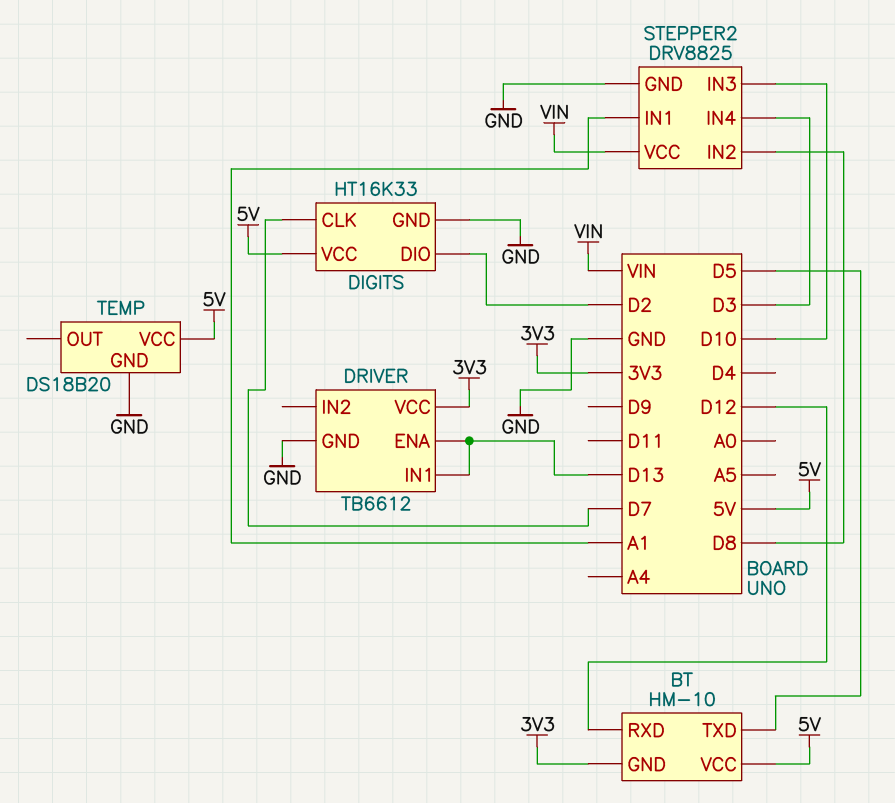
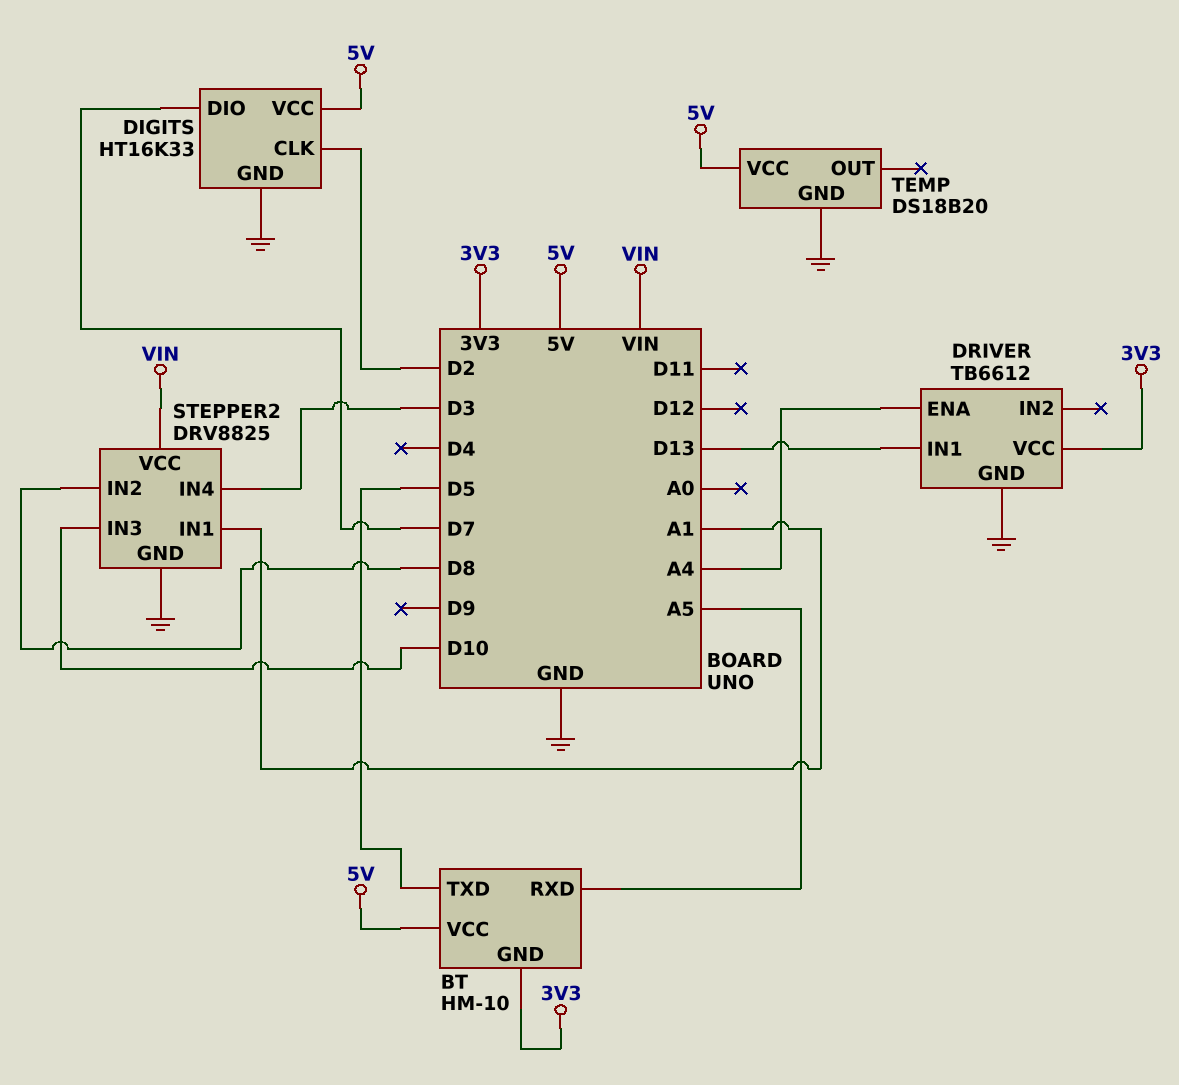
BT pin RXD: D12 -> A5
DIGITS pin CLK: D7 -> D2
DIGITS pin DIO: D2 -> D7
DRIVER pin ENA: D13 -> A4

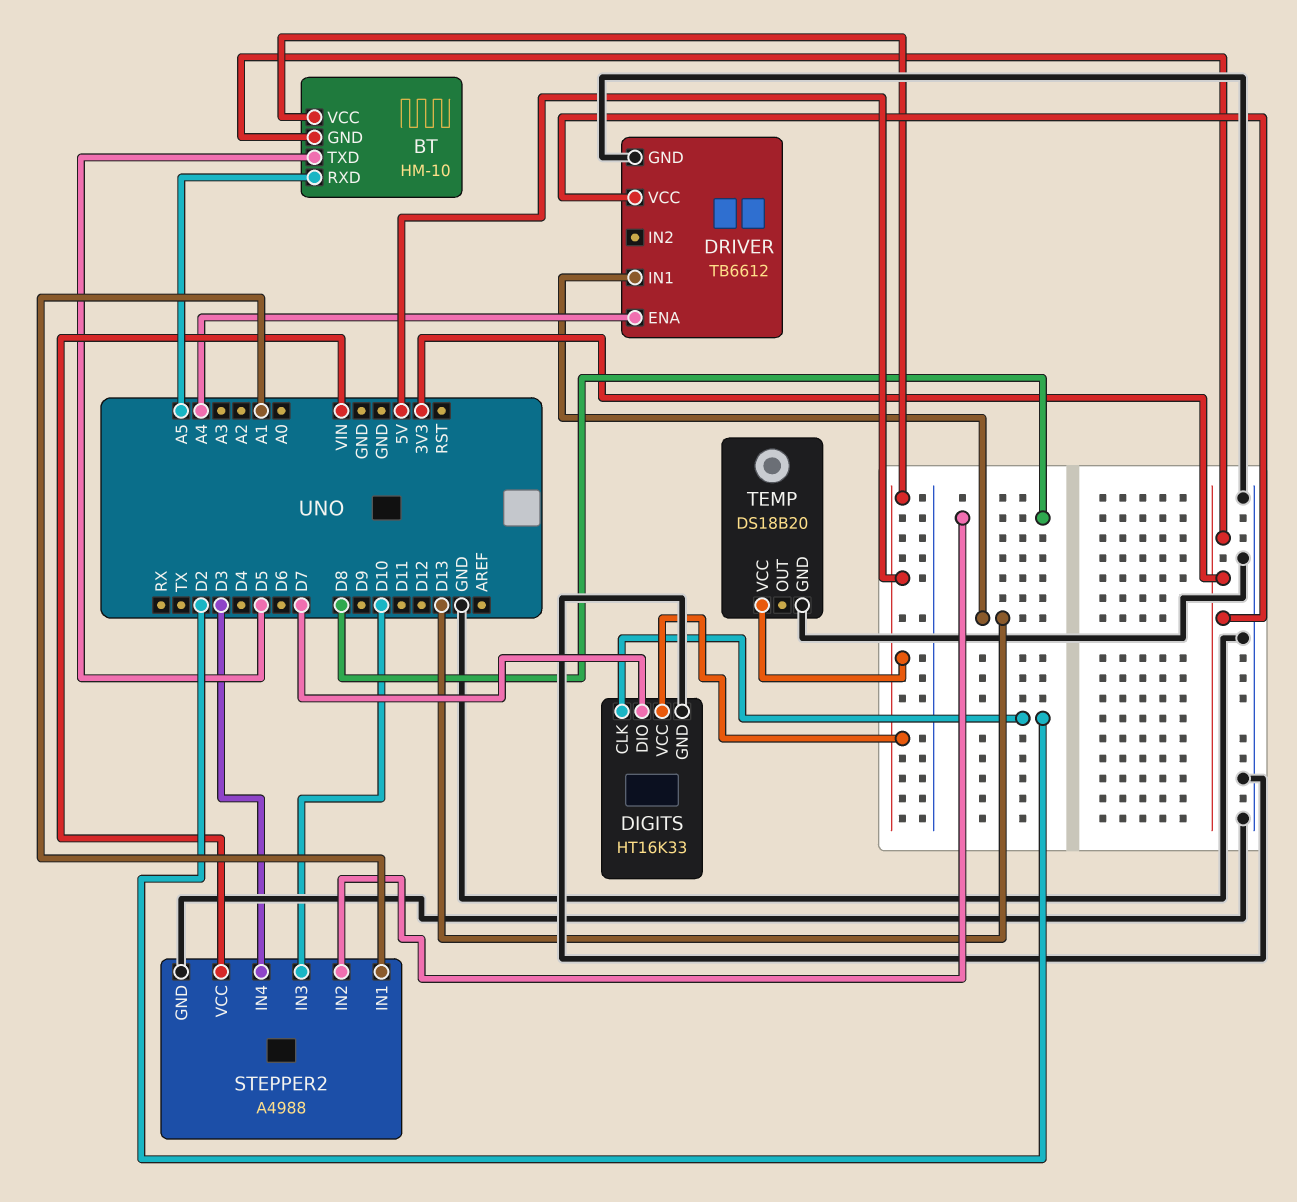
STEPPER2: DRV8825 -> A4988

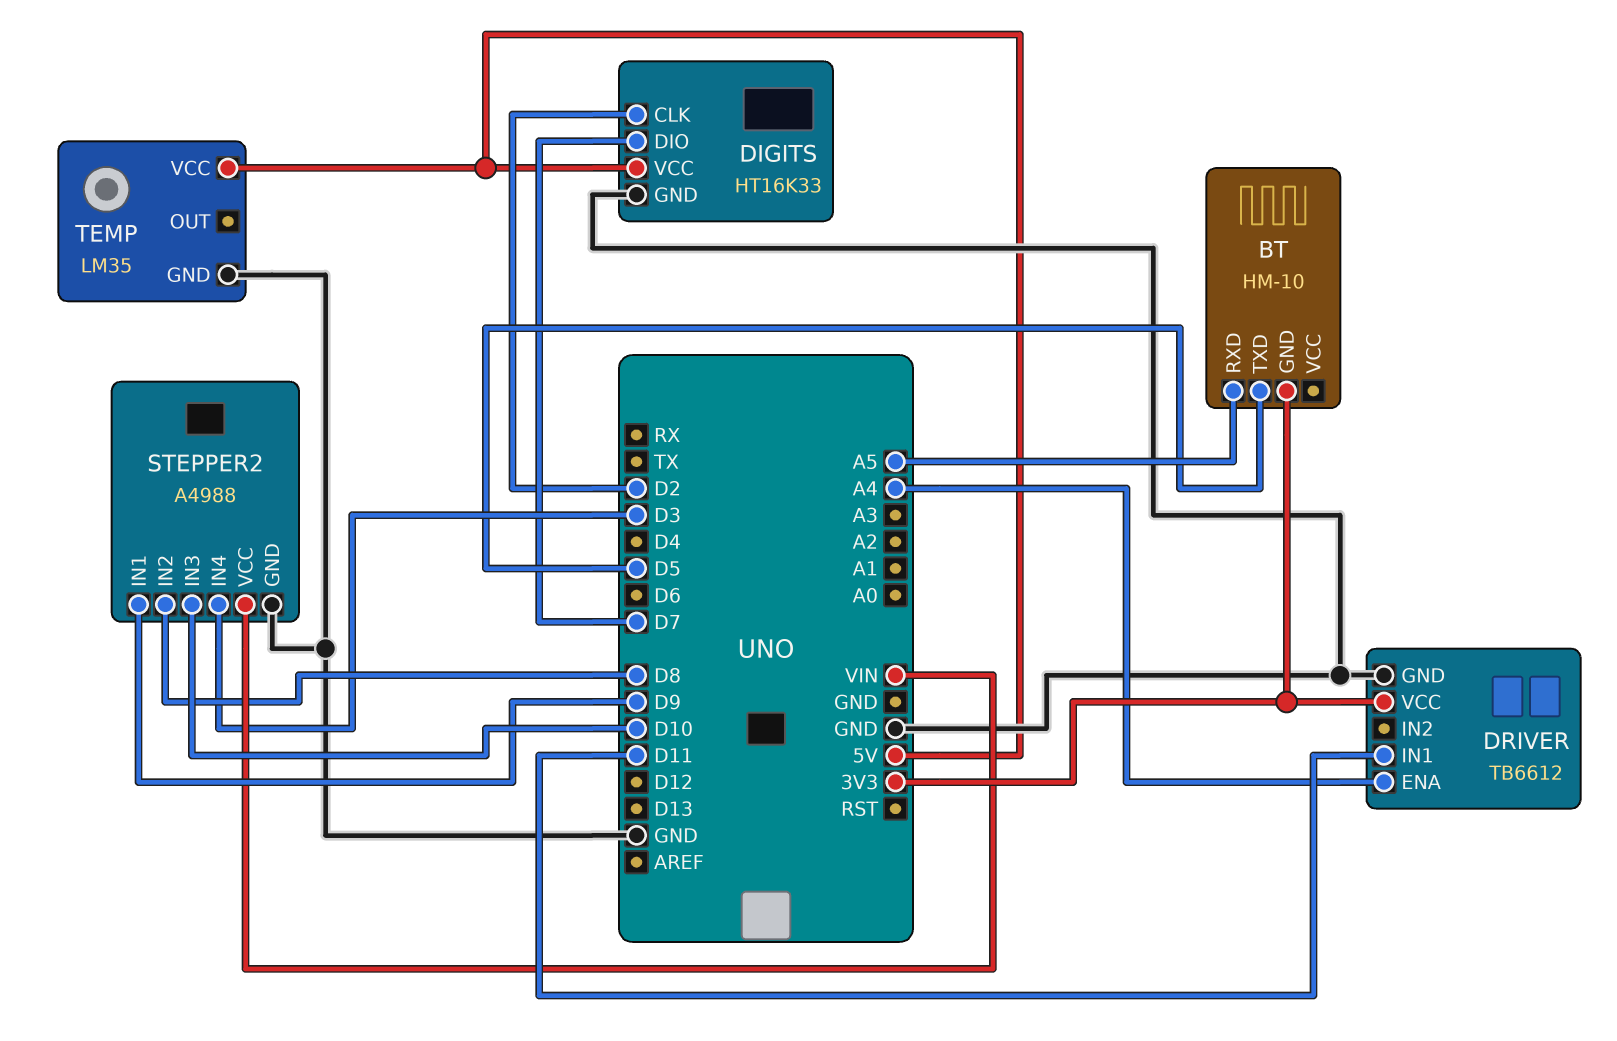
BT pin VCC: 5V -> none
DRIVER pin IN1: D13 -> D11
STEPPER2 pin IN1: A1 -> D9
TEMP: DS18B20 -> LM35

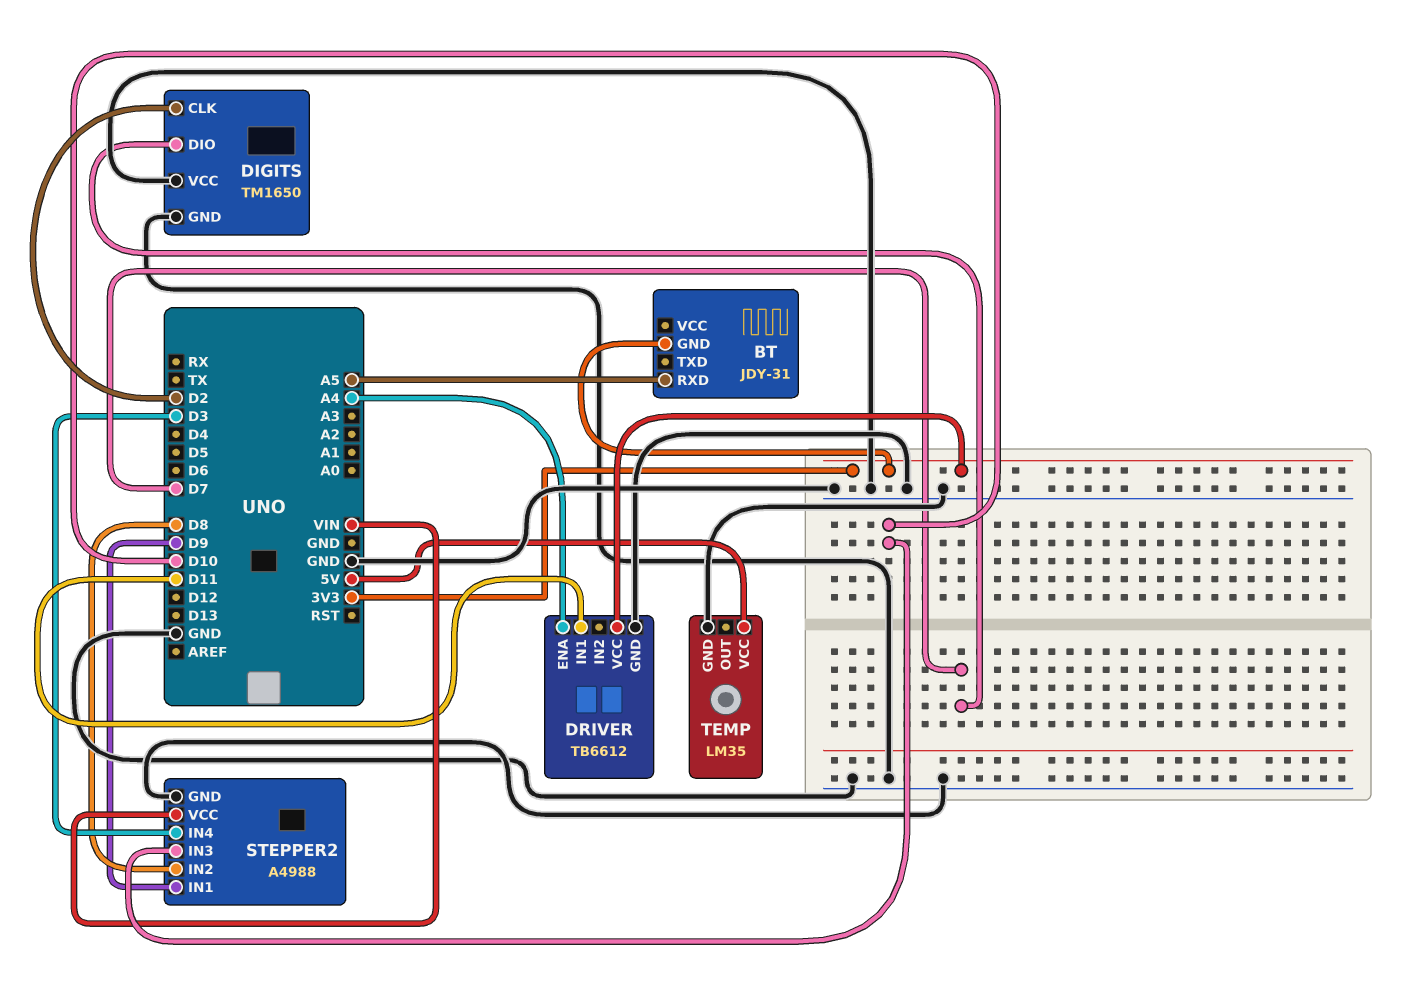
BT: HM-10 -> JDY-31
BT pin TXD: D5 -> none
DIGITS: HT16K33 -> TM1650
DIGITS pin VCC: 5V -> GND

